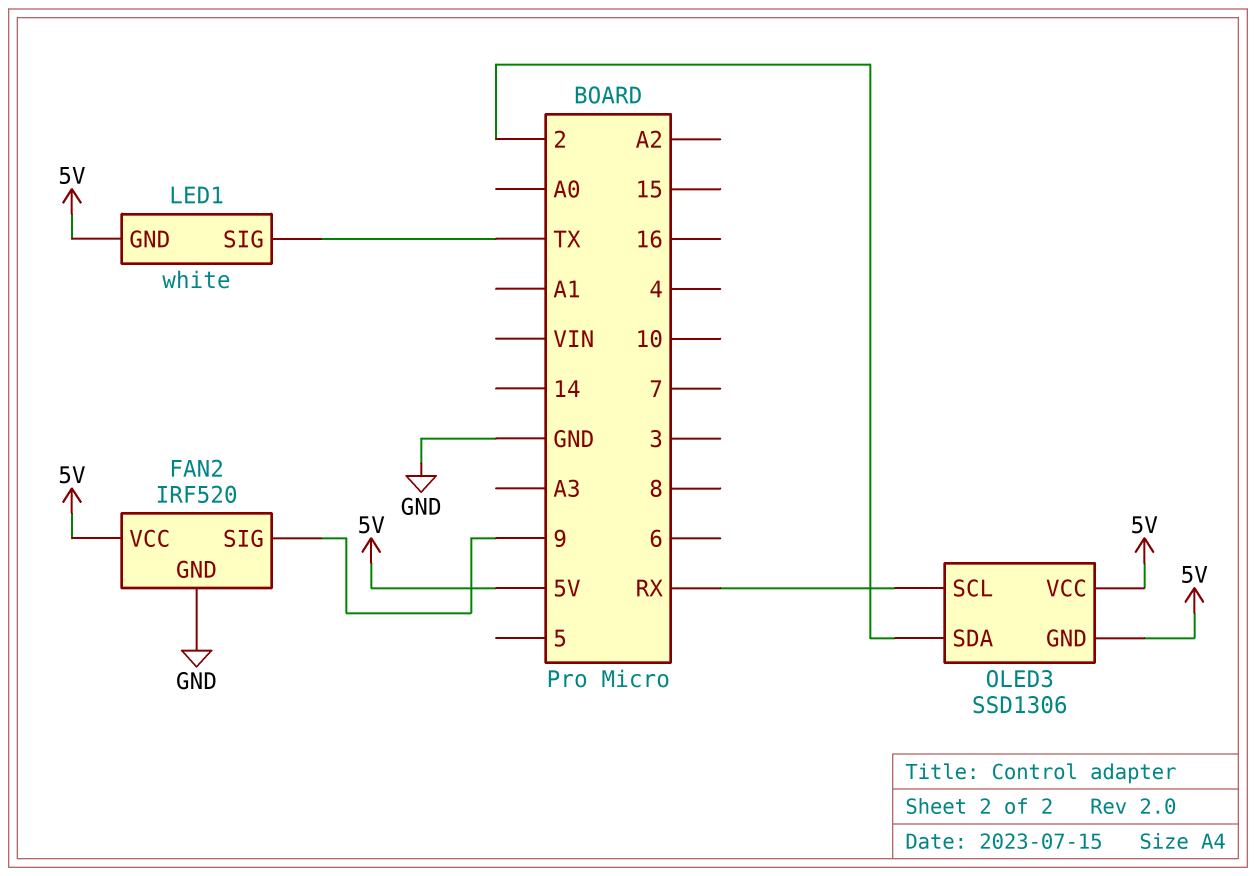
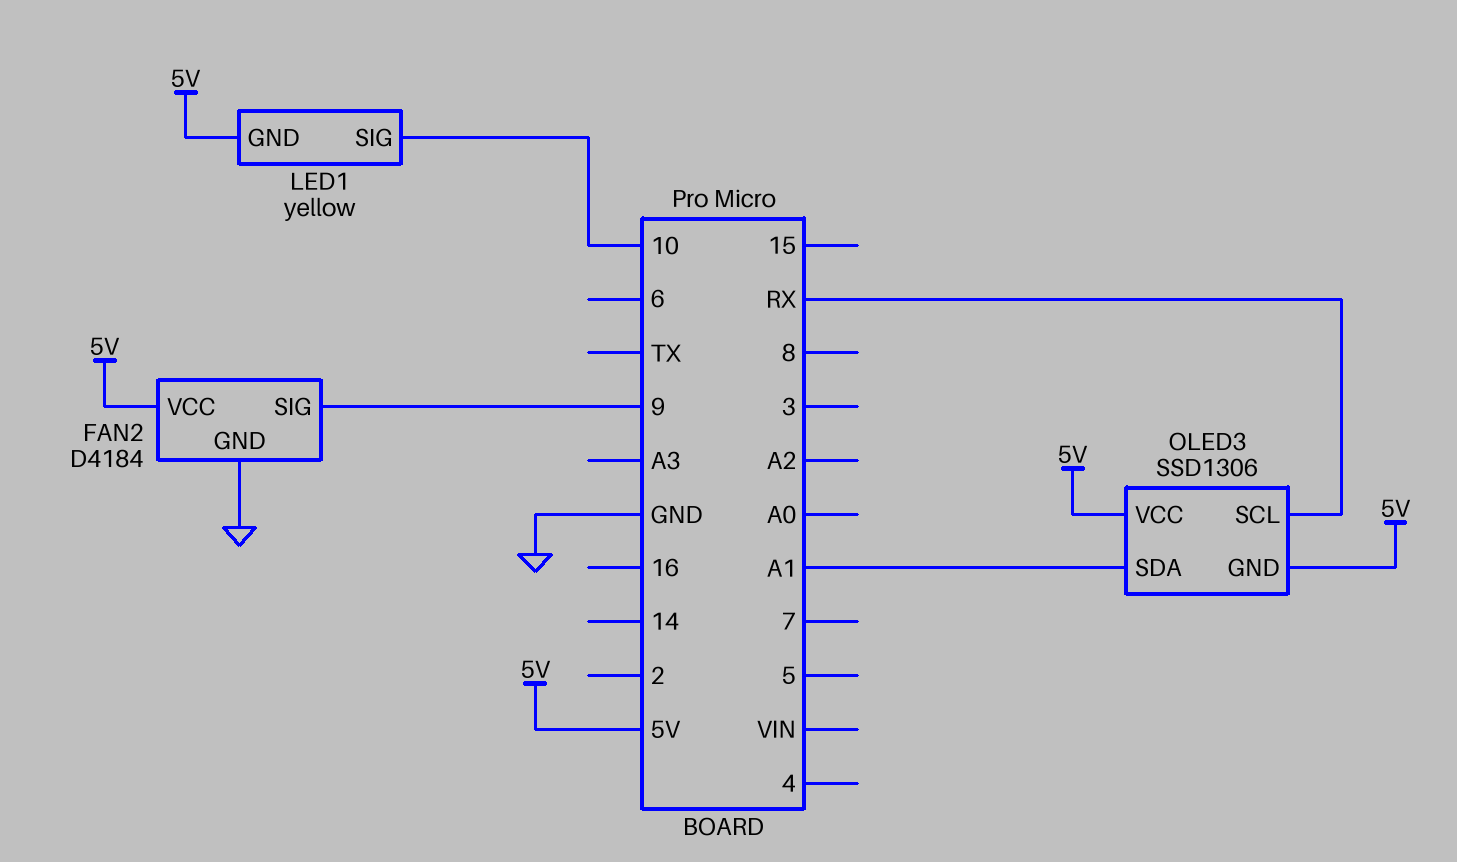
FAN2: IRF520 -> D4184
LED1: white -> yellow
LED1 pin SIG: TX -> 10
OLED3 pin SDA: 2 -> A1

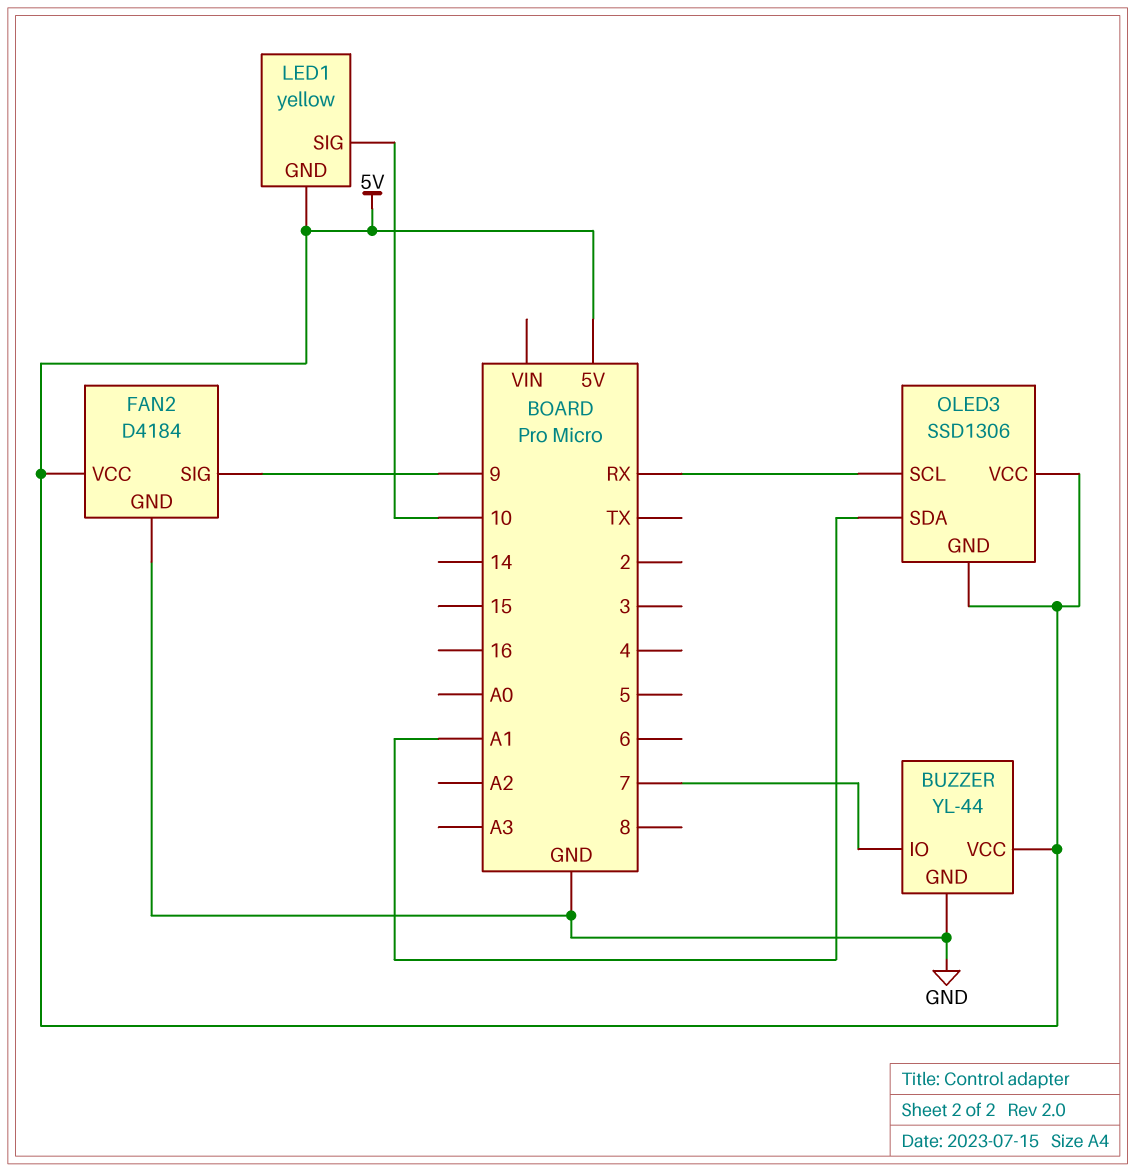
BUZZER: none -> YL-44
BUZZER pin GND: none -> GND
BUZZER pin IO: none -> 7
BUZZER pin VCC: none -> 5V

